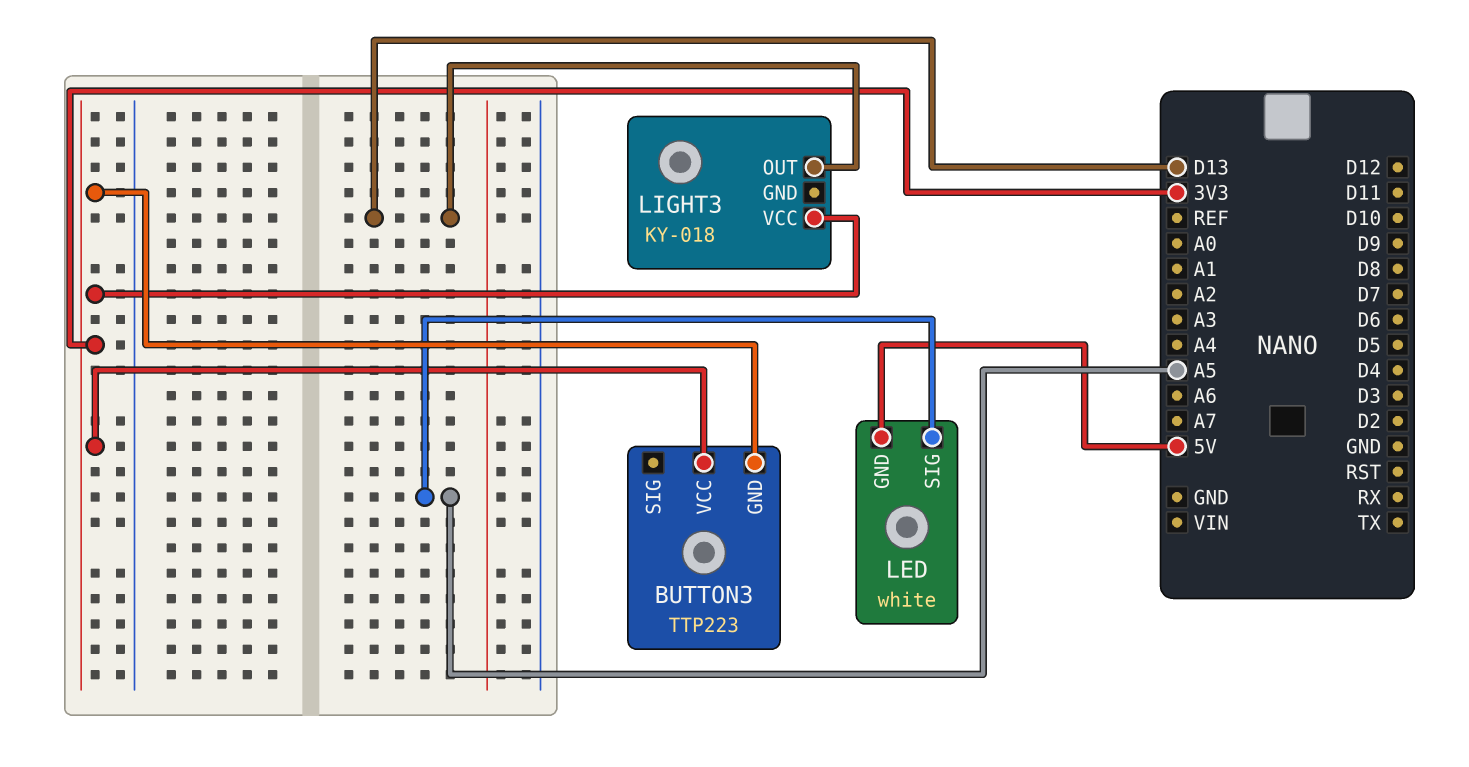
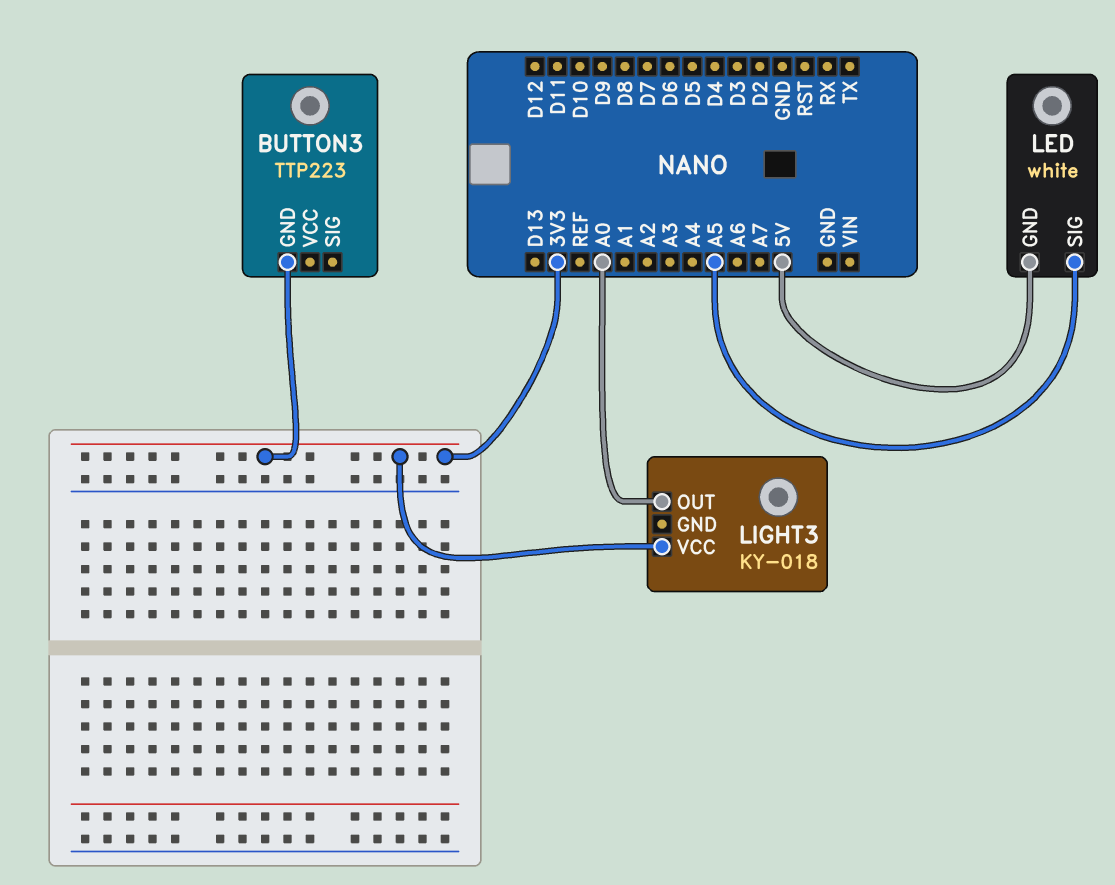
BUTTON3 pin VCC: 3V3 -> none
LIGHT3 pin OUT: D13 -> A0

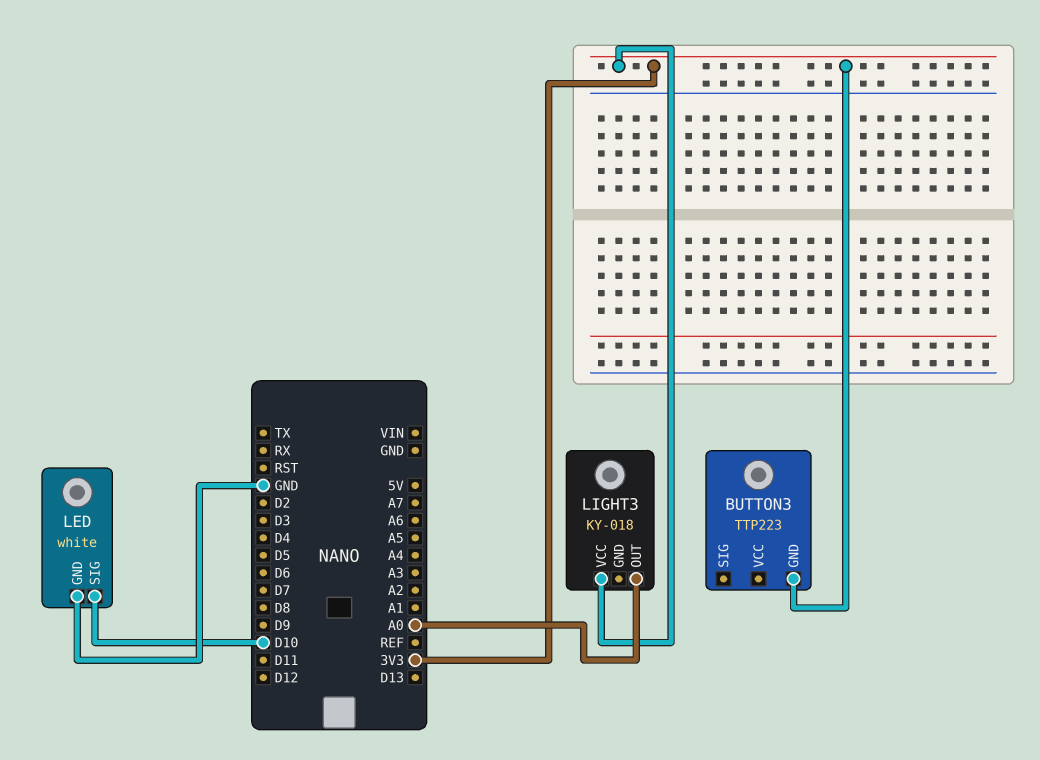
LED pin GND: 5V -> GND
LED pin SIG: A5 -> D10

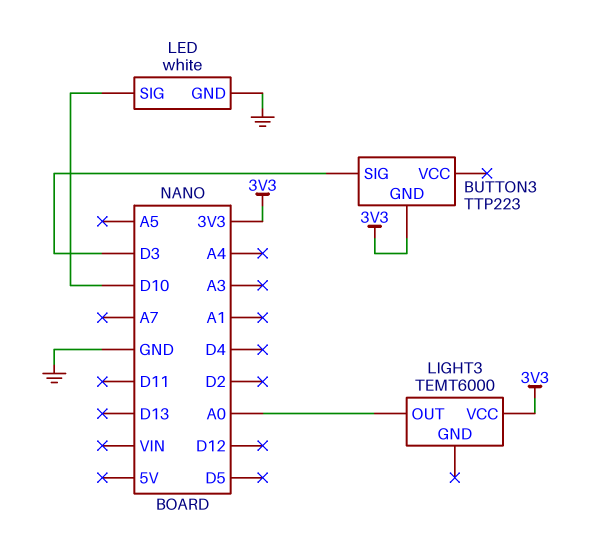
BUTTON3 pin SIG: none -> D3
LIGHT3: KY-018 -> TEMT6000

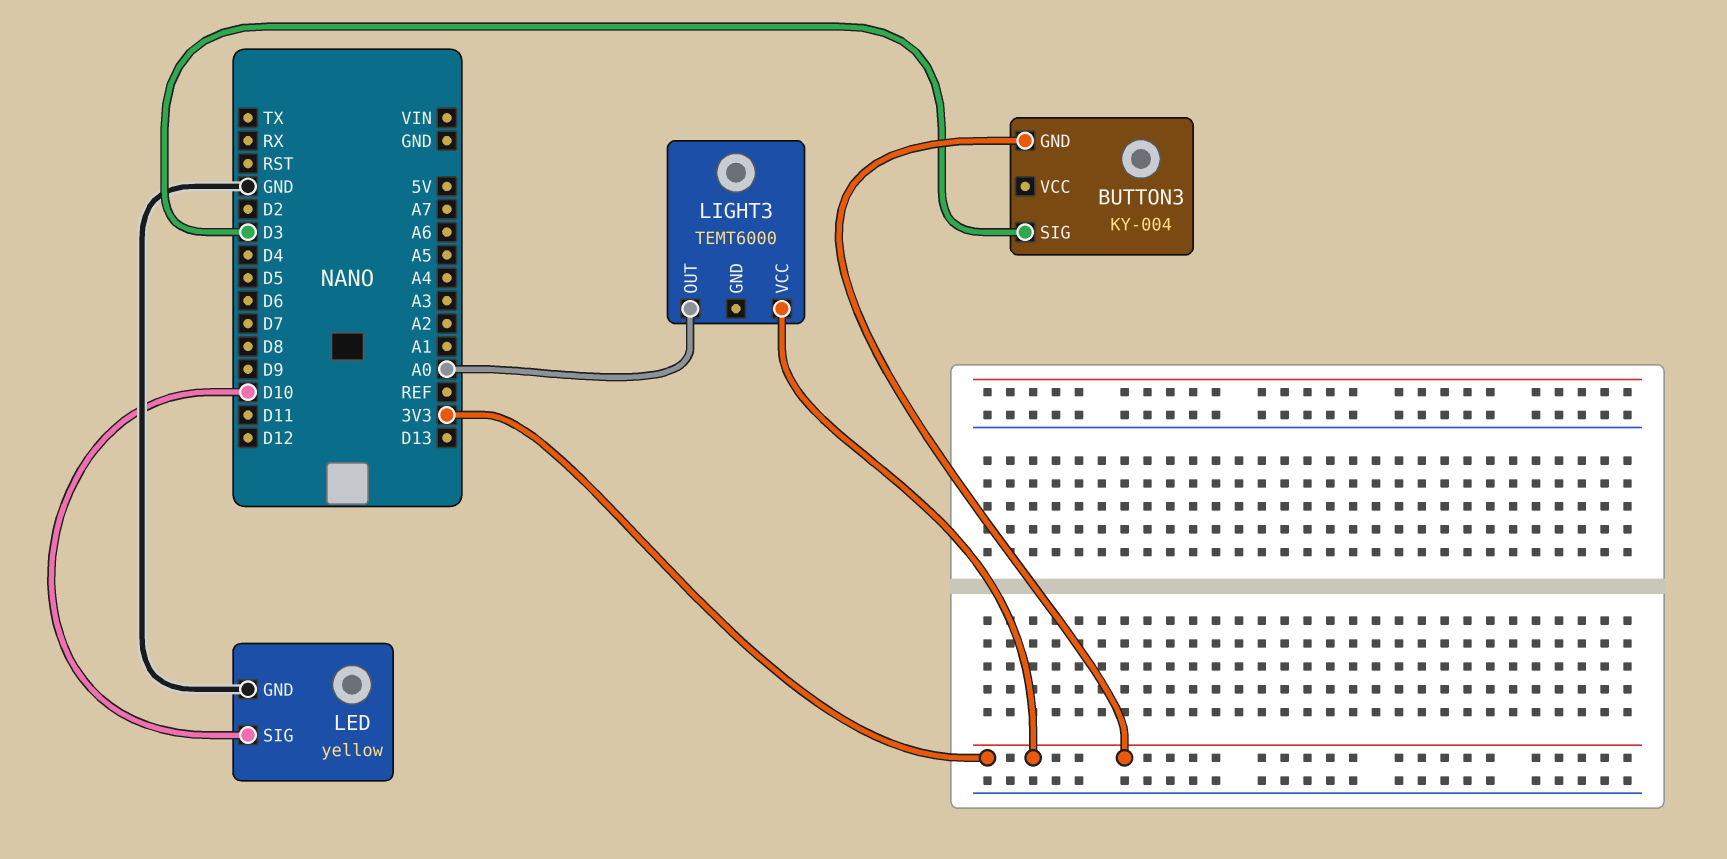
BUTTON3: TTP223 -> KY-004
LED: white -> yellow

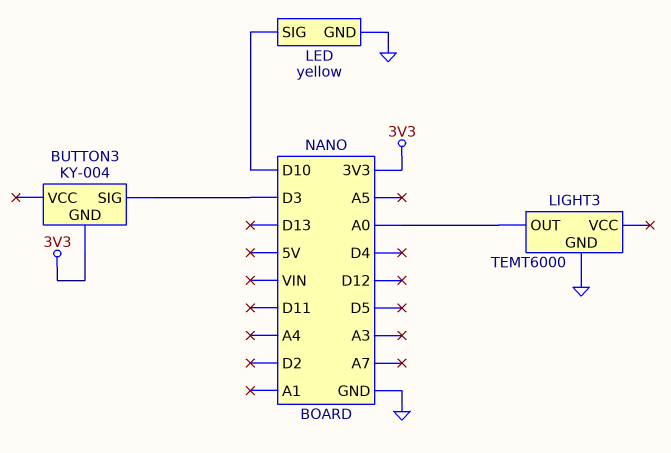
LIGHT3 pin GND: none -> GND
LIGHT3 pin VCC: 3V3 -> none

